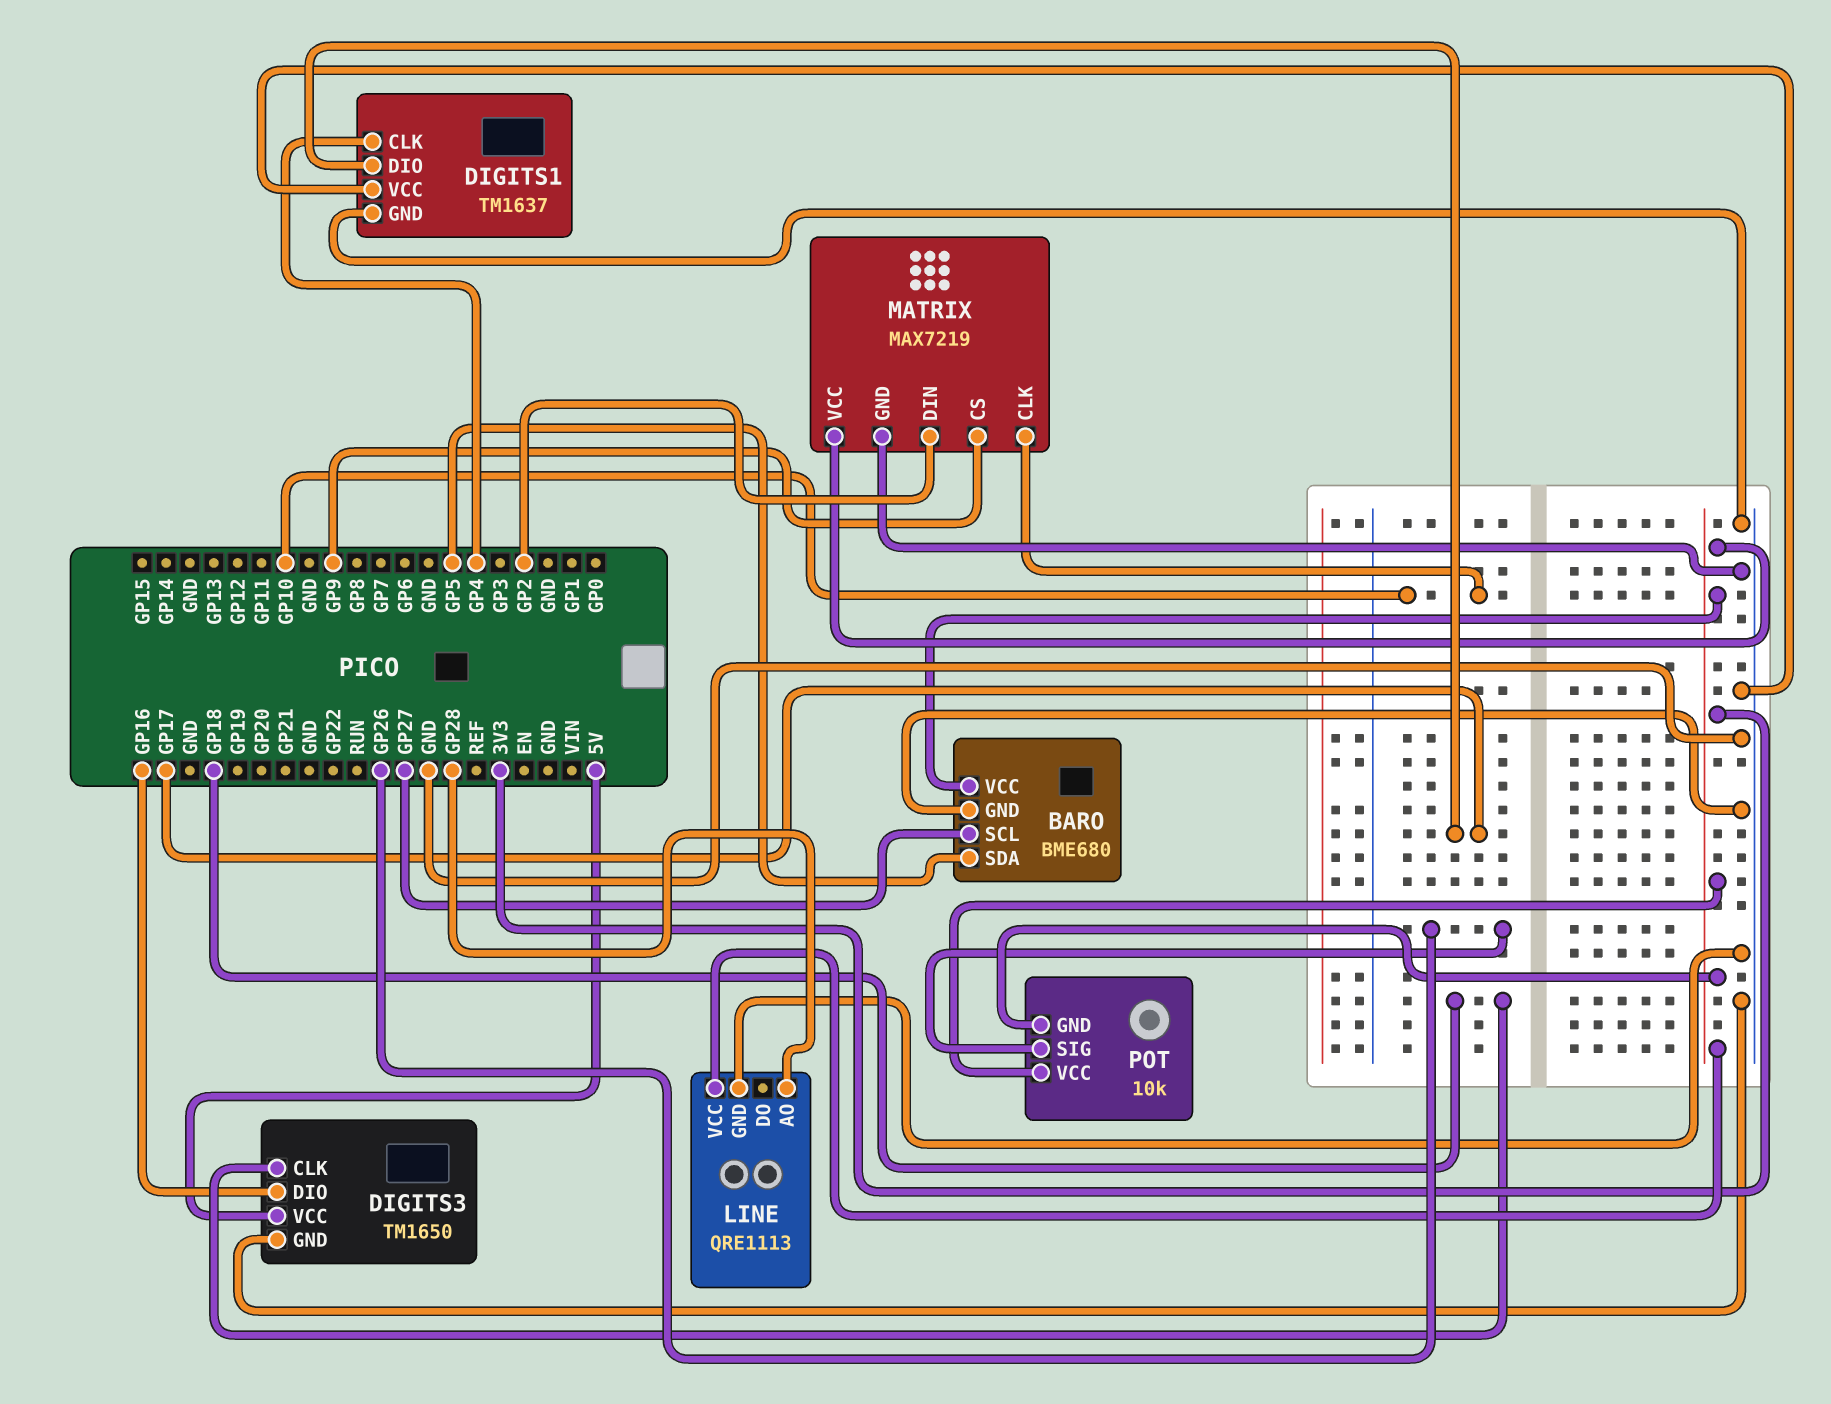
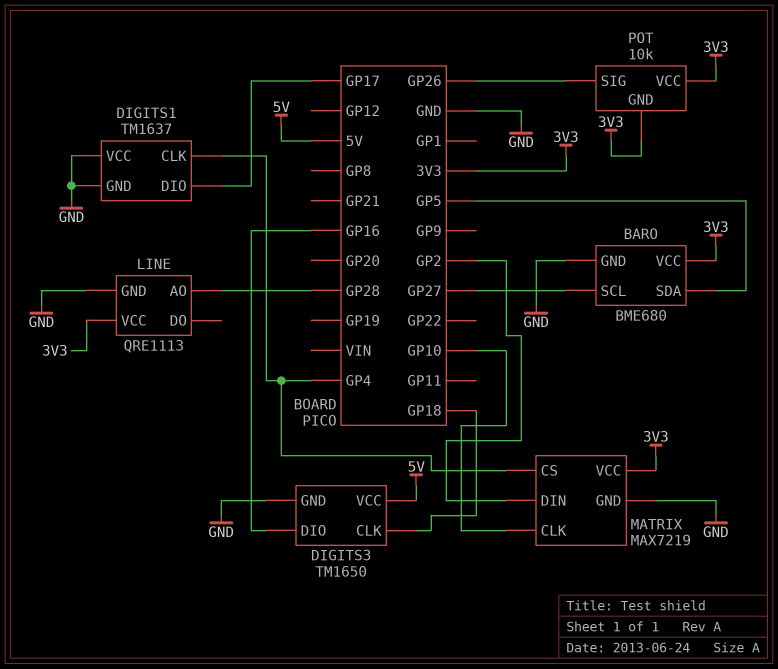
MATRIX pin CS: GP9 -> GP4

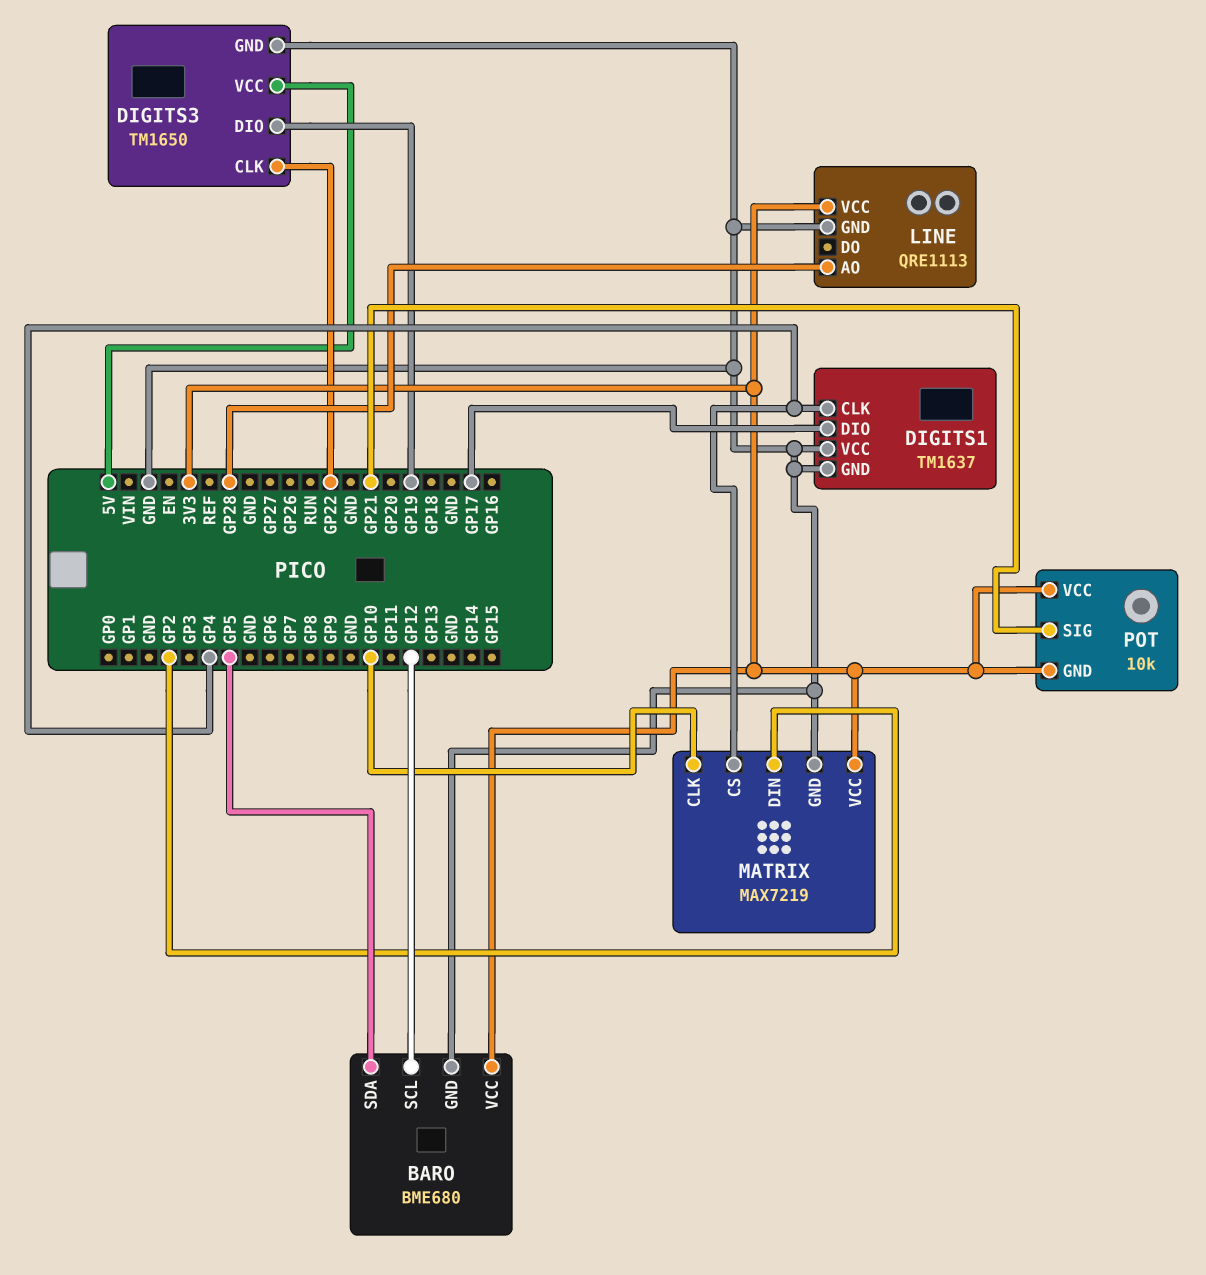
BARO pin SCL: GP27 -> GP12
DIGITS3 pin CLK: GP18 -> GP22
DIGITS3 pin DIO: GP16 -> GP19
POT pin SIG: GP26 -> GP21

